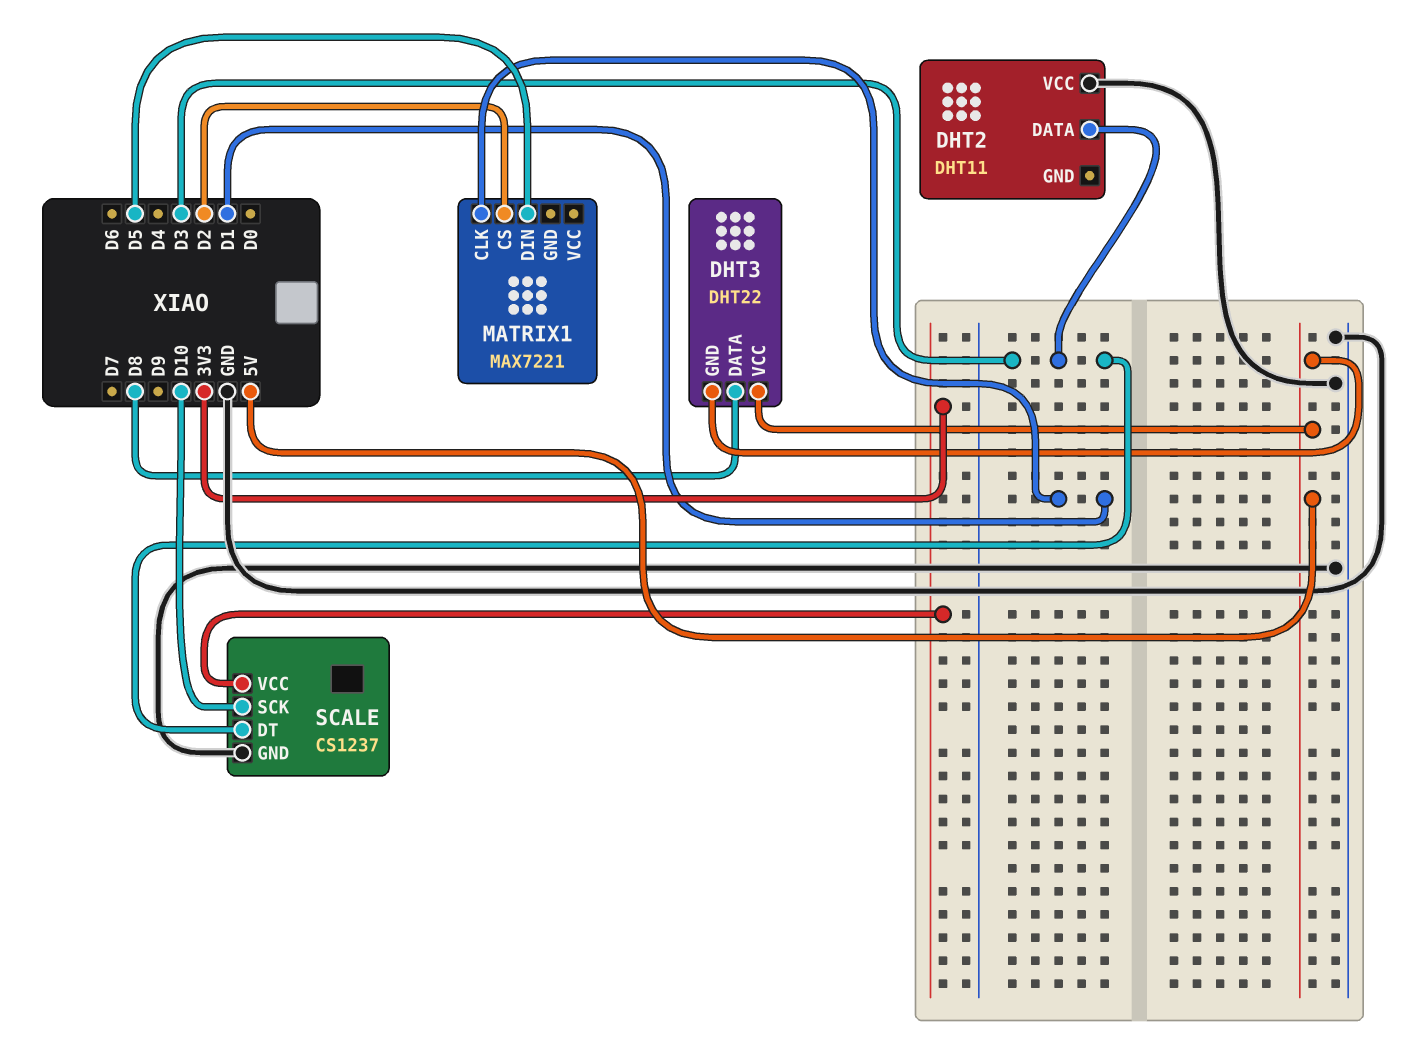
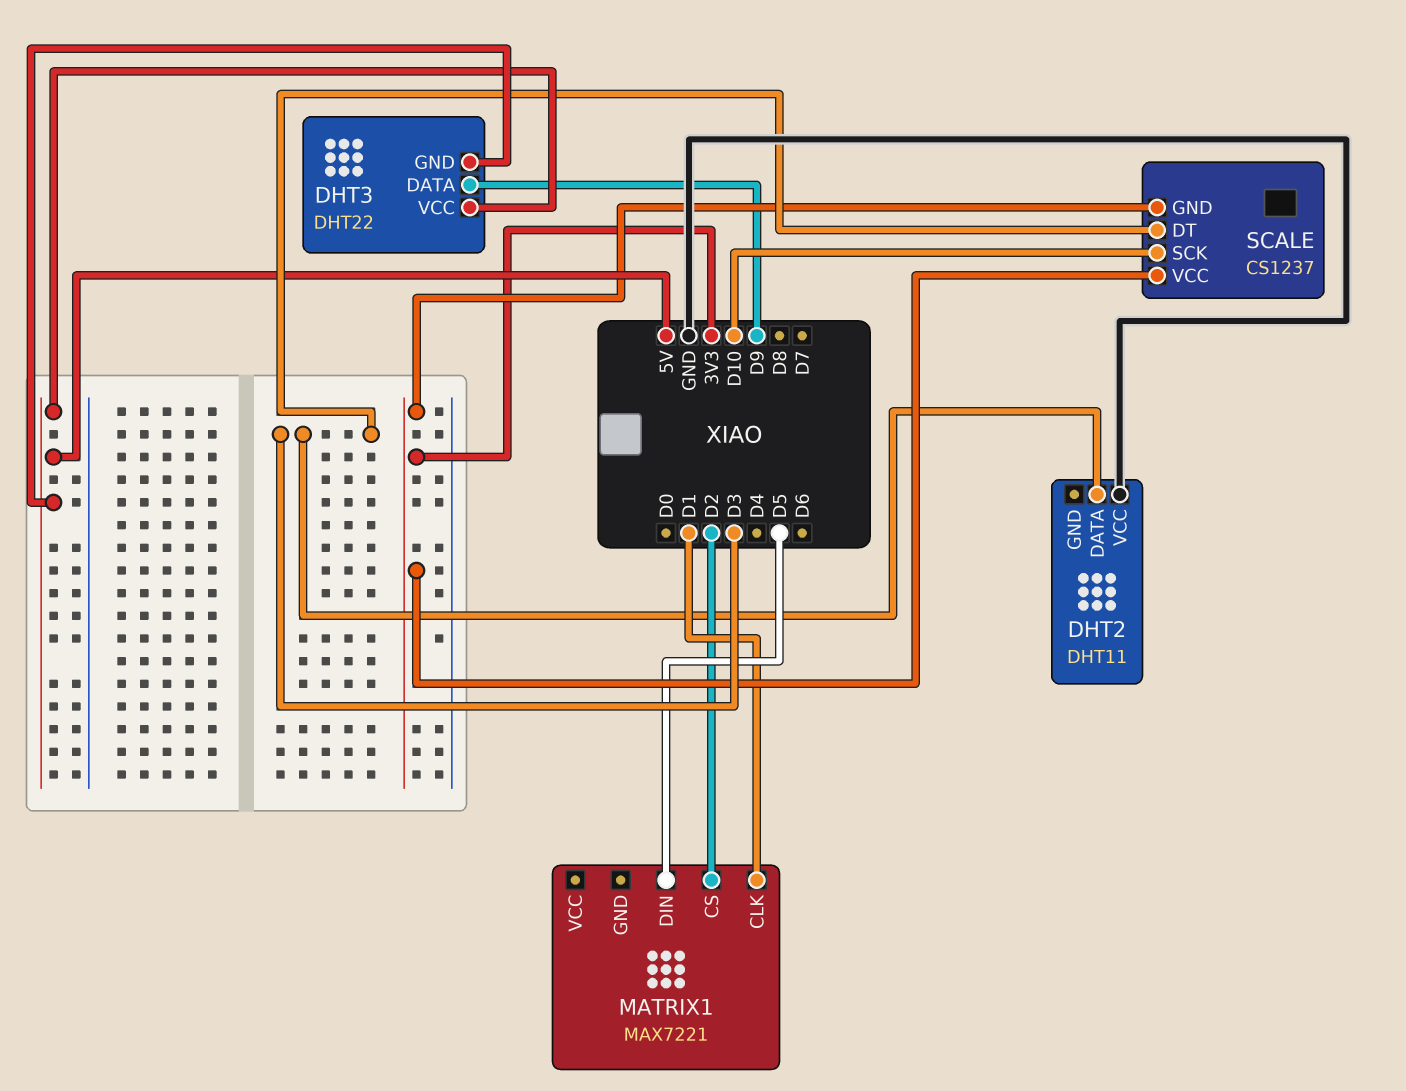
DHT3 pin DATA: D8 -> D9
SCALE pin GND: GND -> 3V3

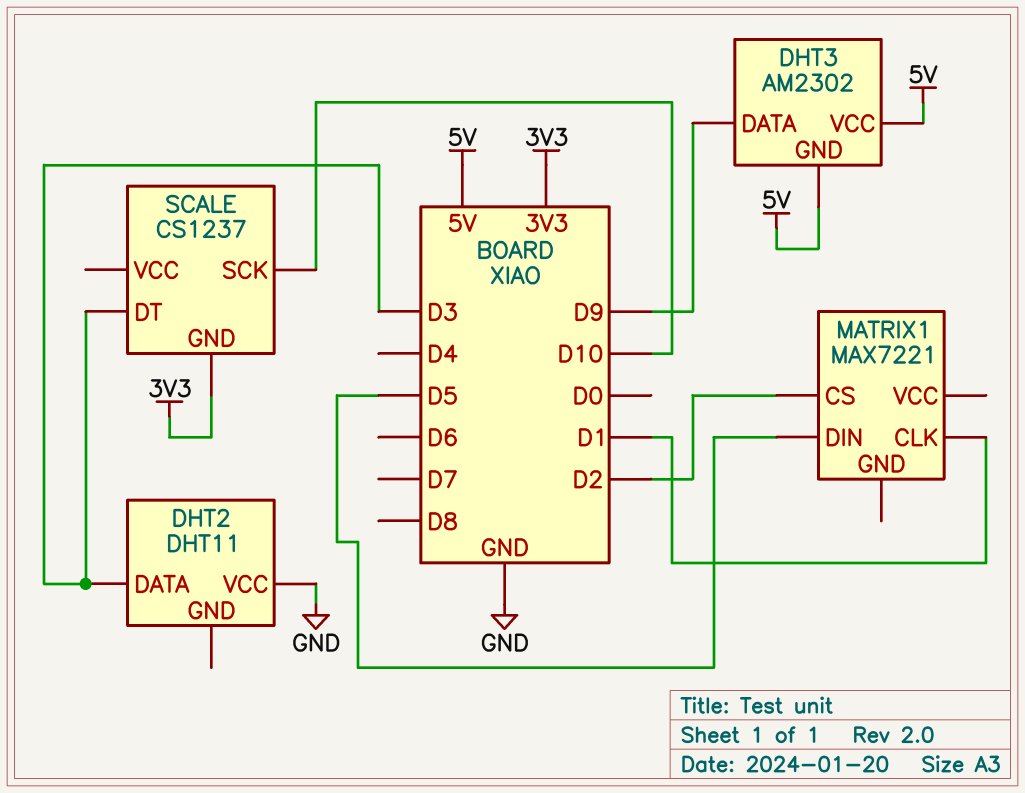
DHT3: DHT22 -> AM2302
SCALE pin VCC: 3V3 -> none

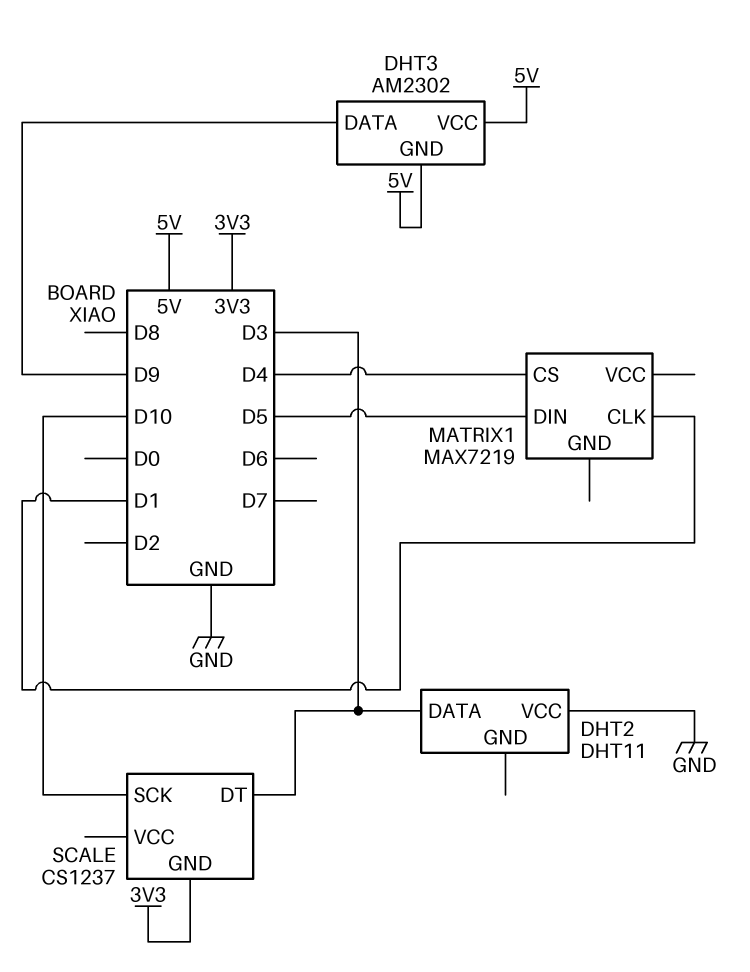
MATRIX1: MAX7221 -> MAX7219
MATRIX1 pin CS: D2 -> D4

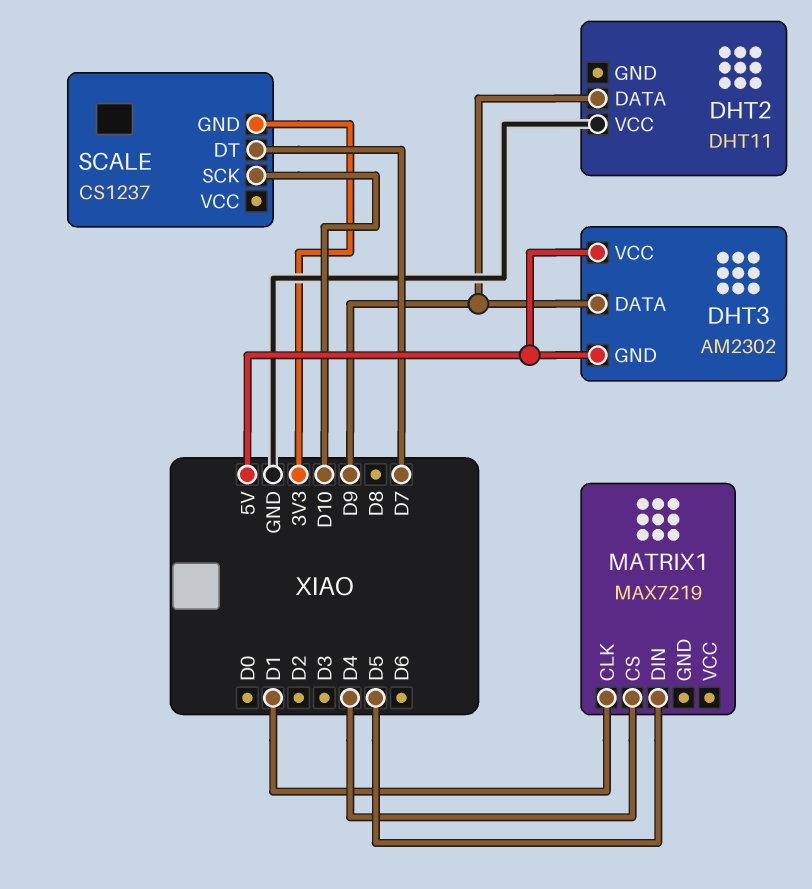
DHT2 pin DATA: D3 -> D9
SCALE pin DT: D3 -> D7

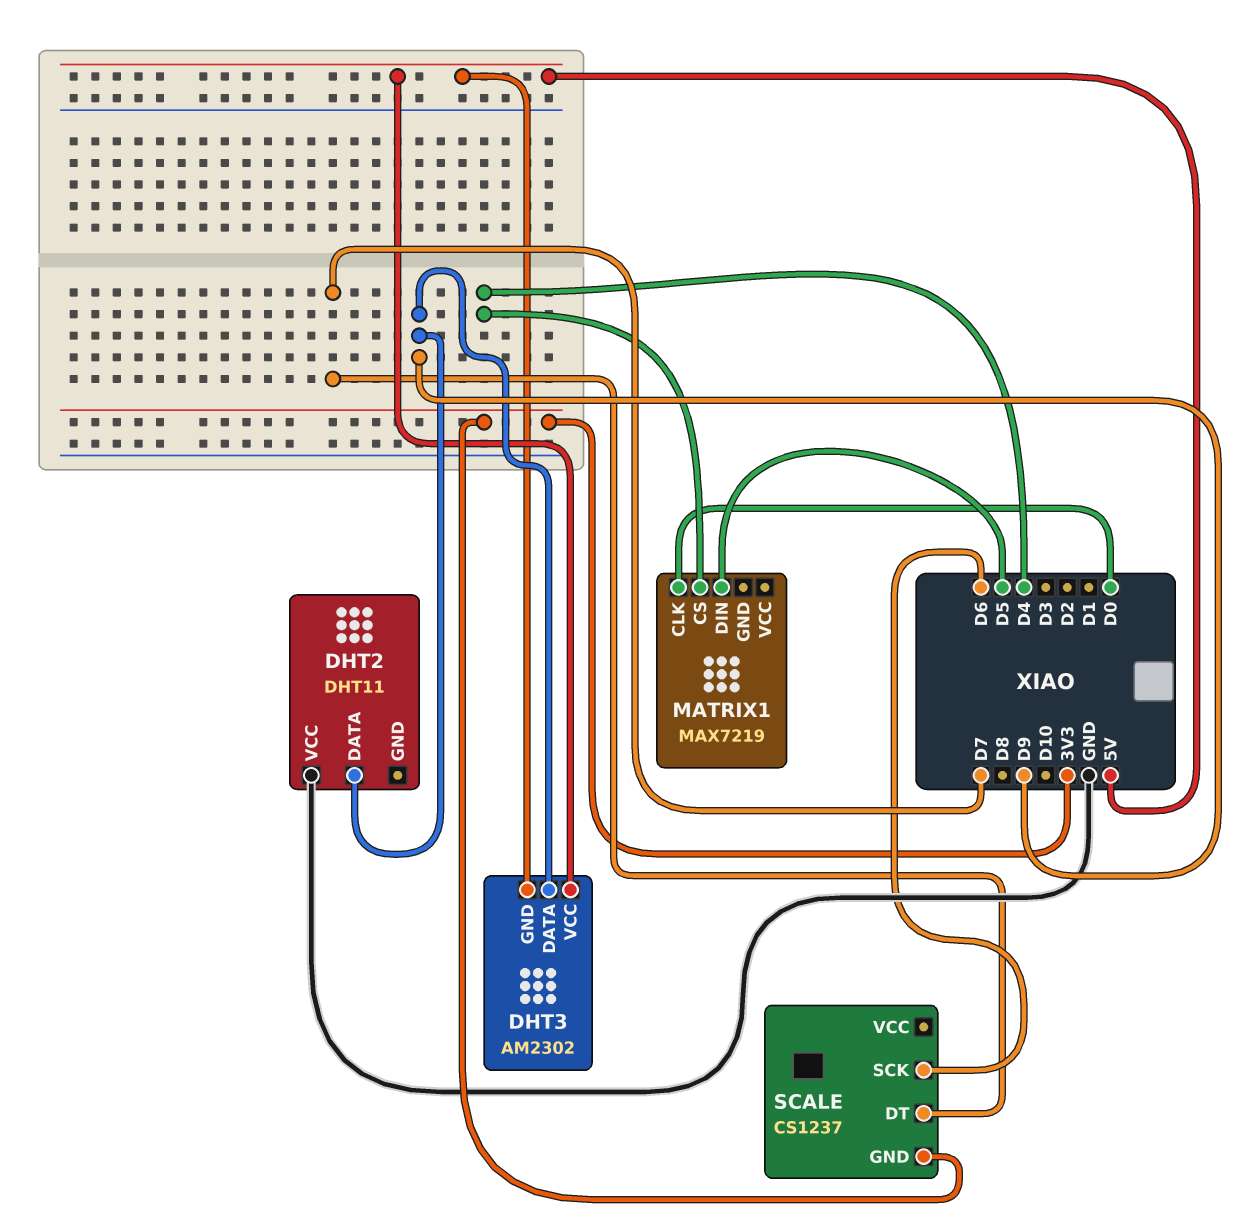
MATRIX1 pin CLK: D1 -> D0
SCALE pin SCK: D10 -> D6

